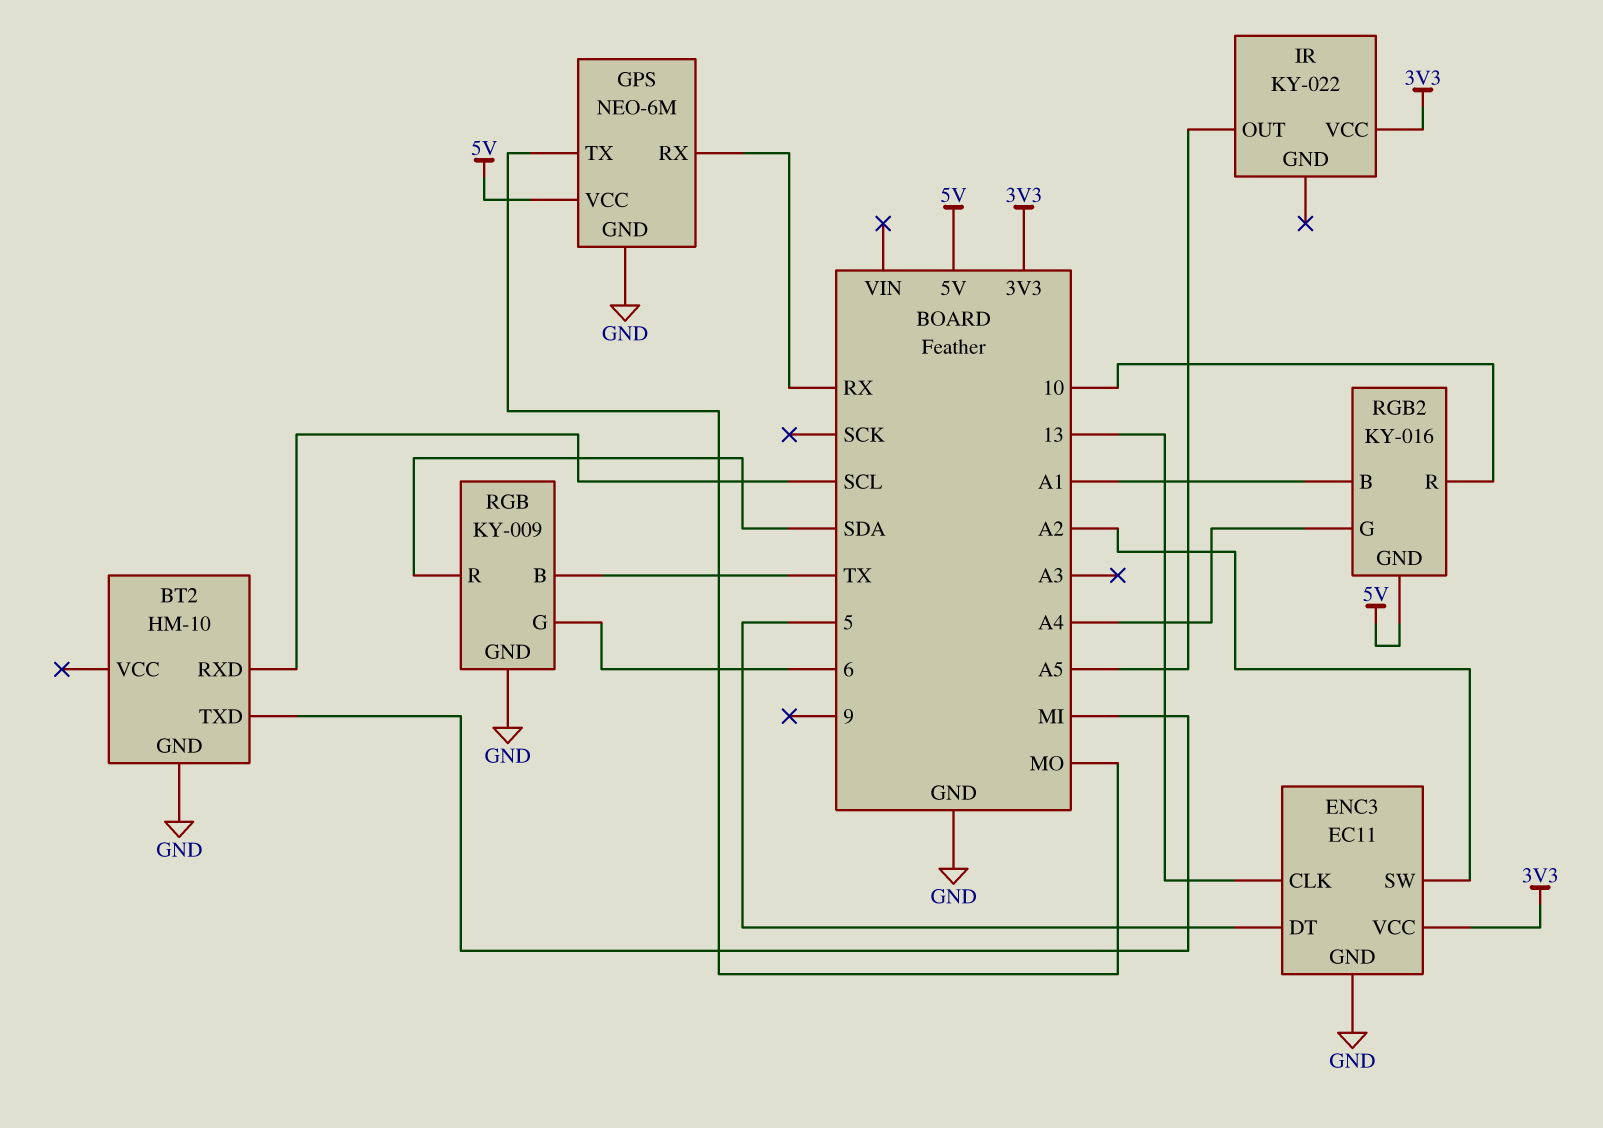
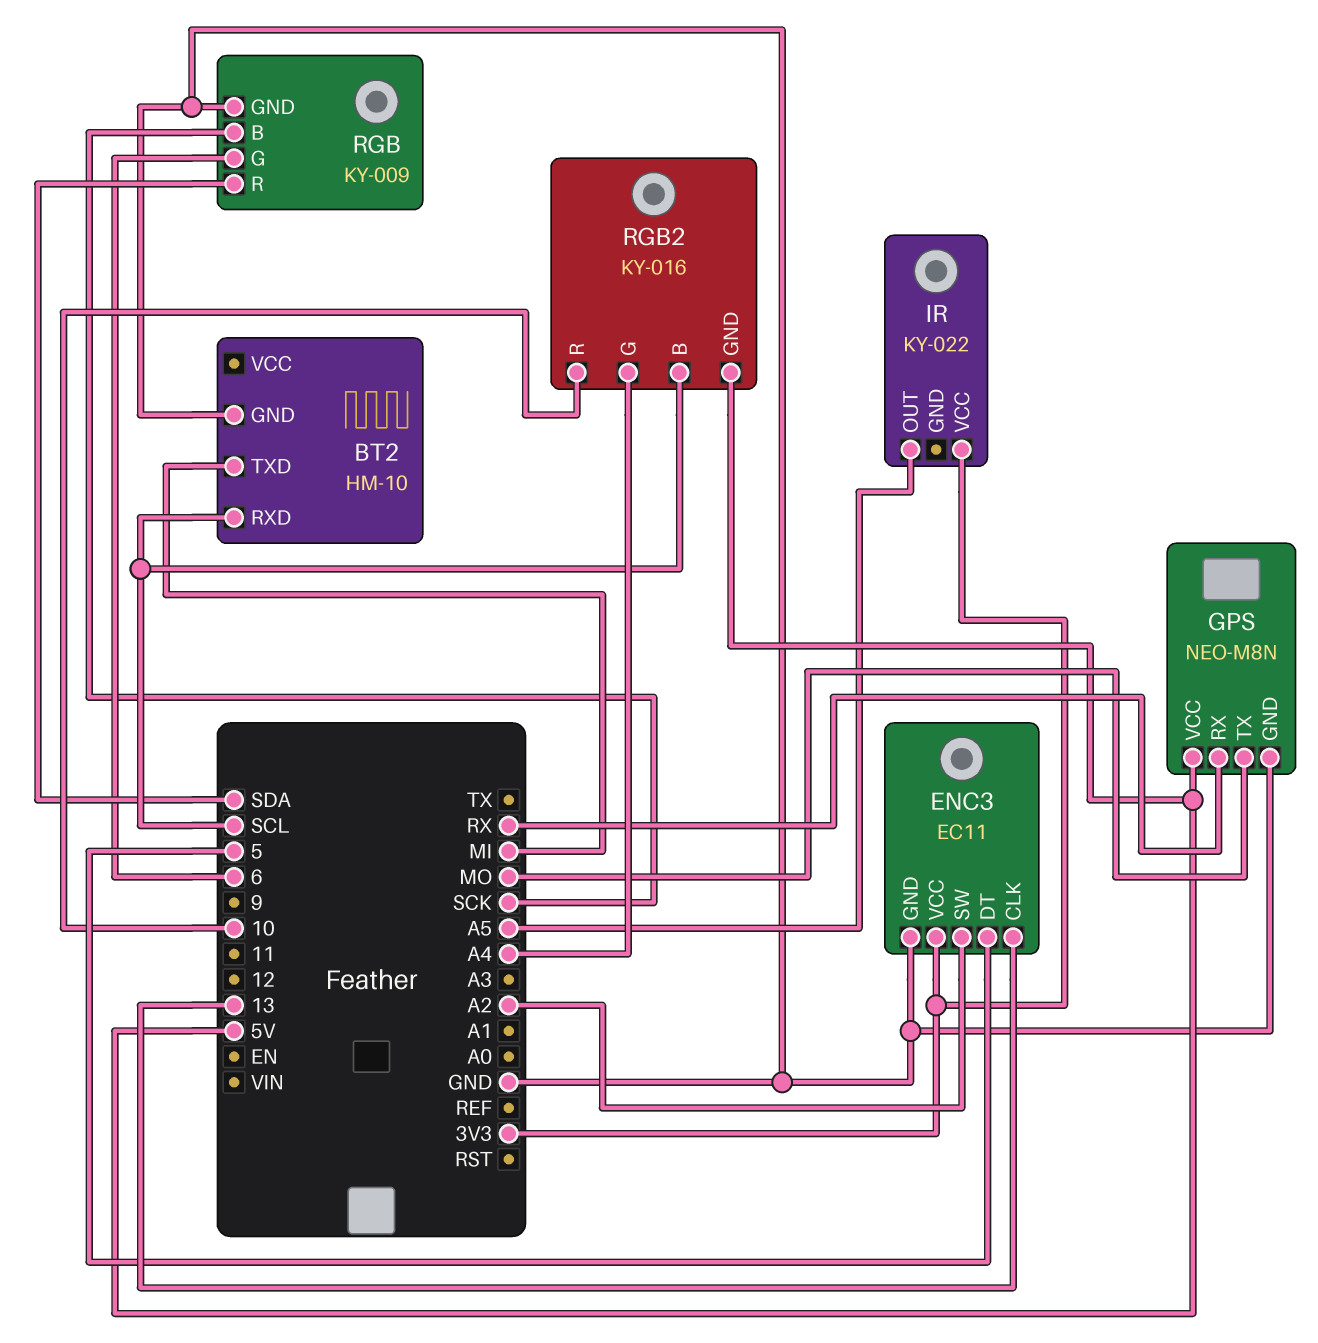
GPS: NEO-6M -> NEO-M8N
RGB pin B: TX -> SCK
RGB2 pin B: A1 -> SCL

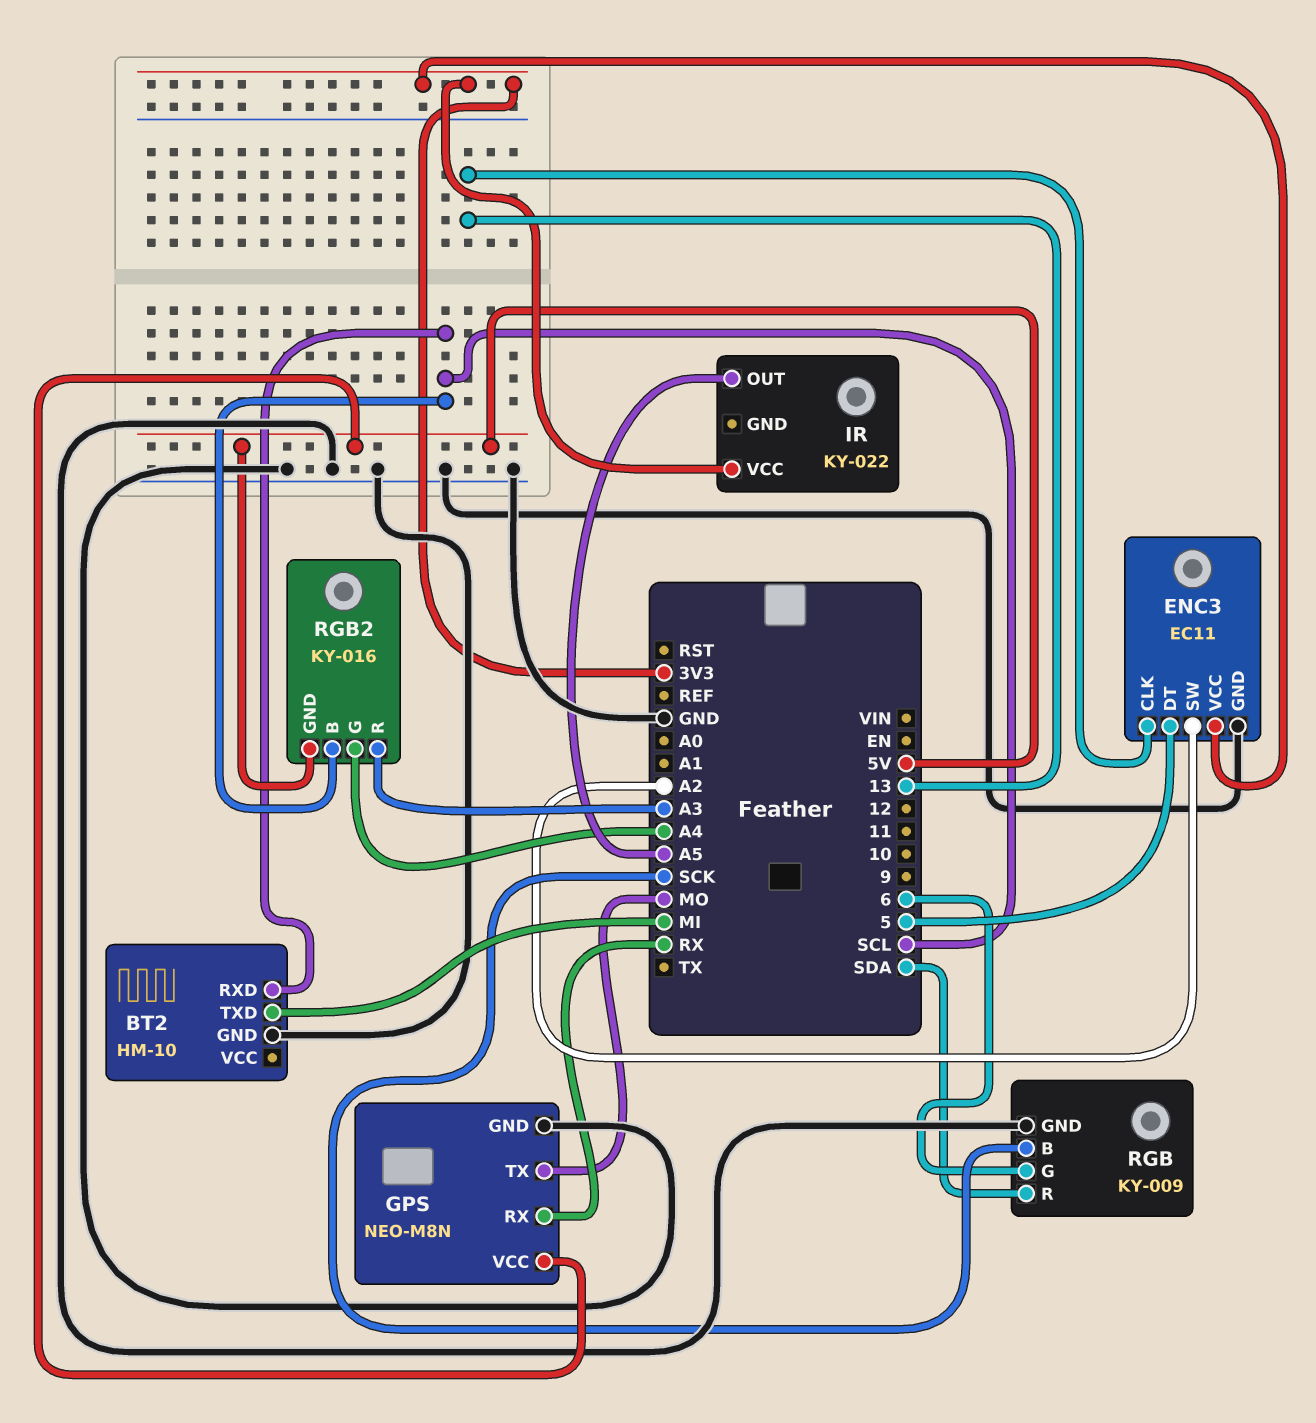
RGB2 pin R: 10 -> A3

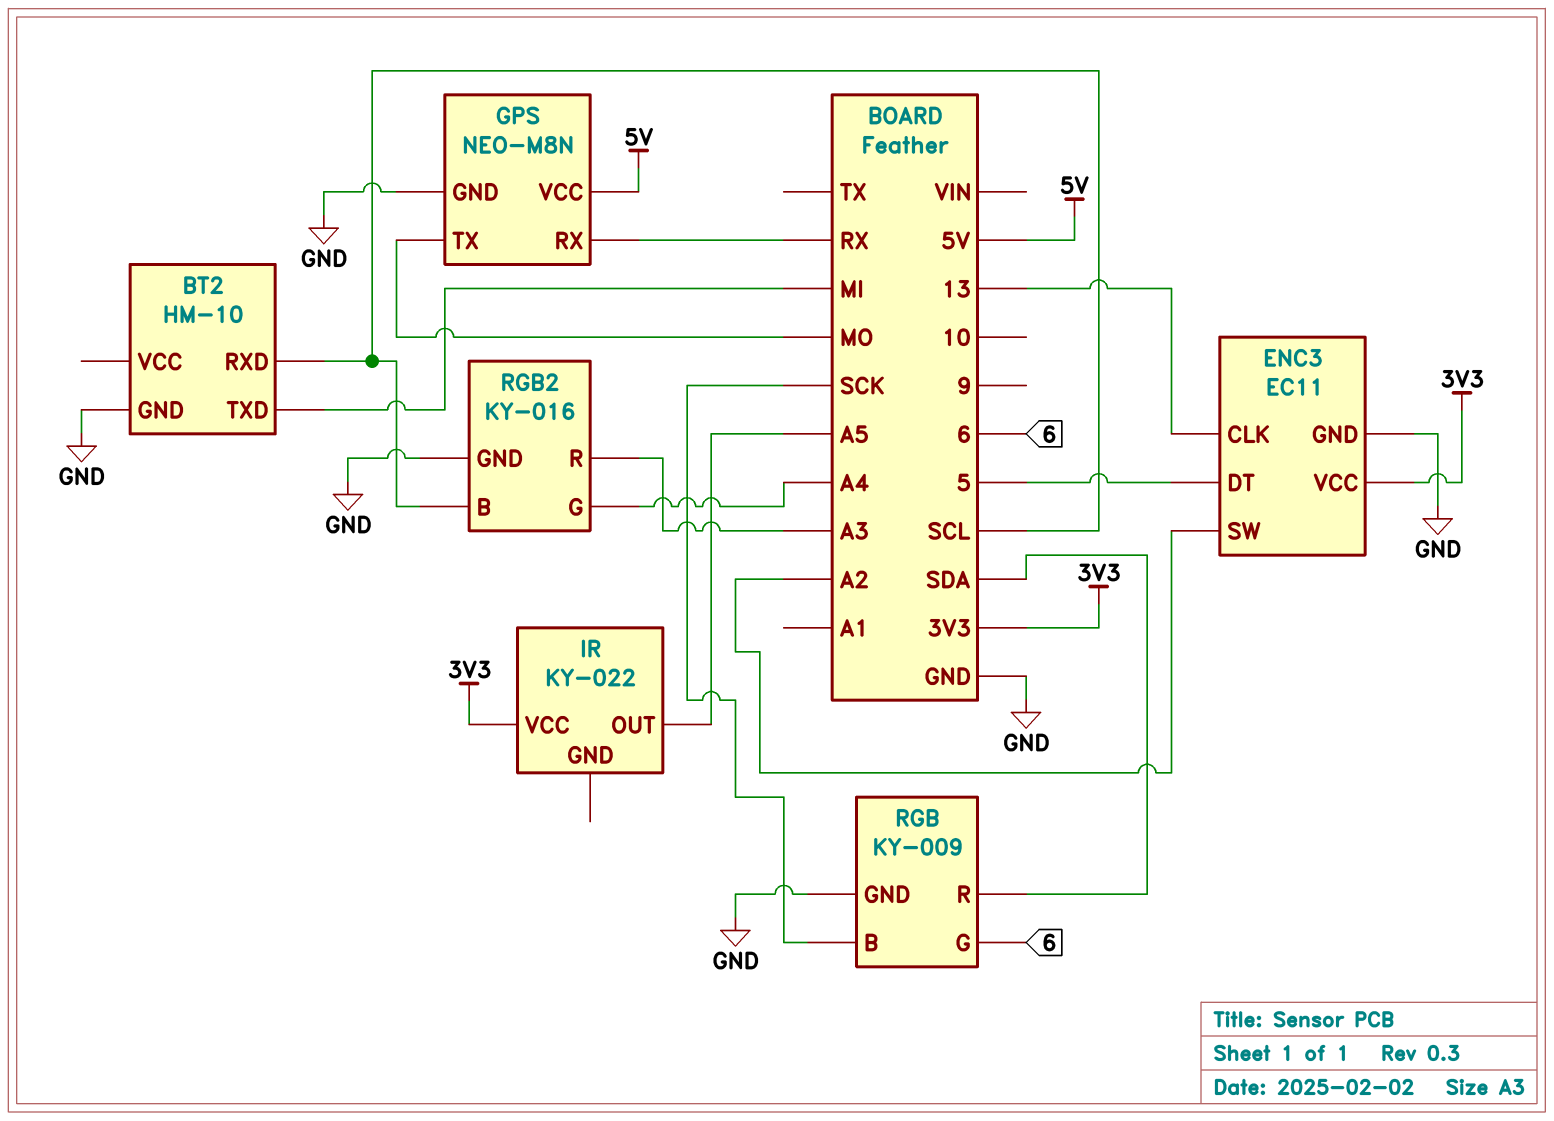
RGB2 pin GND: 5V -> GND

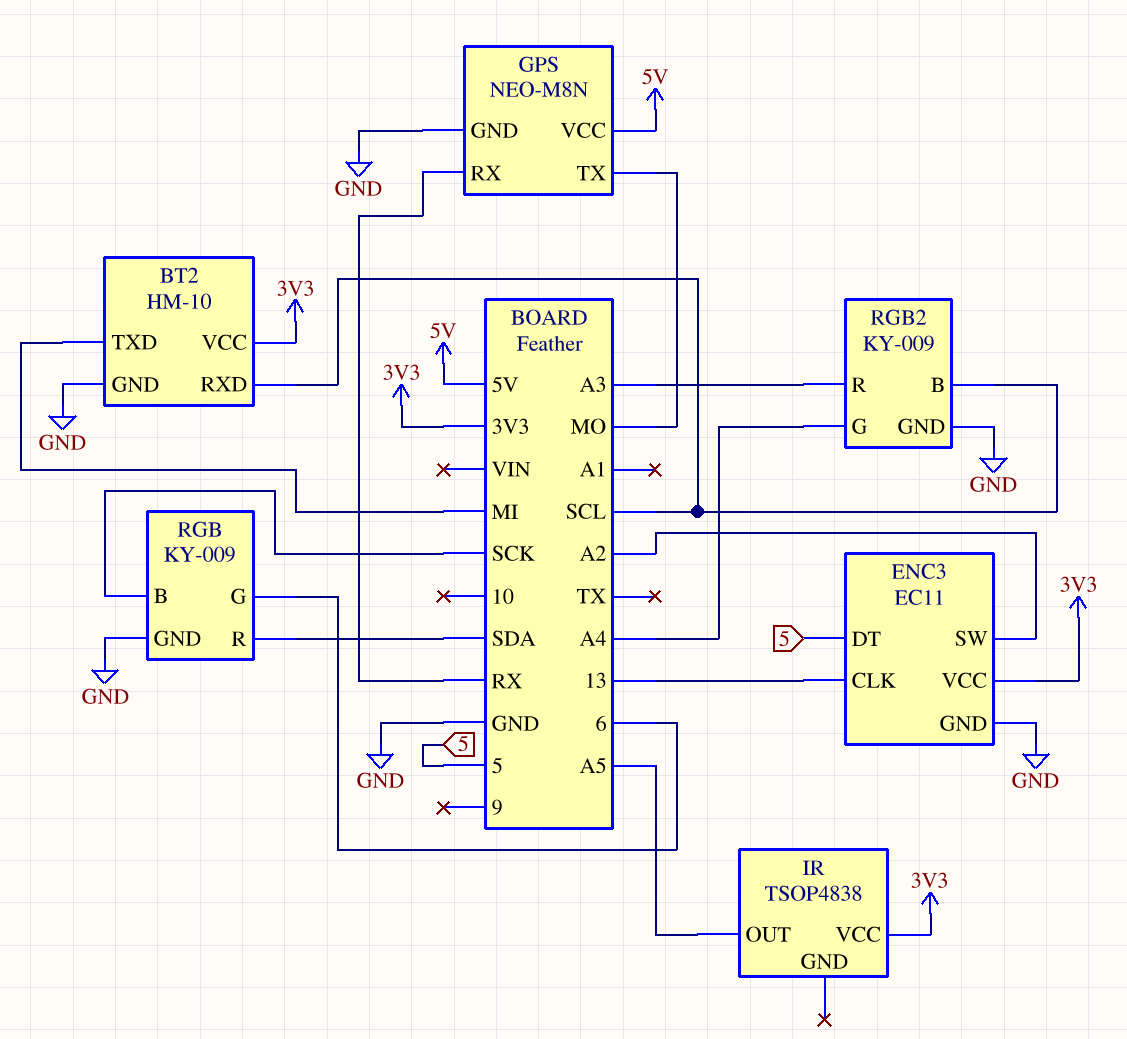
BT2 pin VCC: none -> 3V3
IR: KY-022 -> TSOP4838
RGB2: KY-016 -> KY-009

